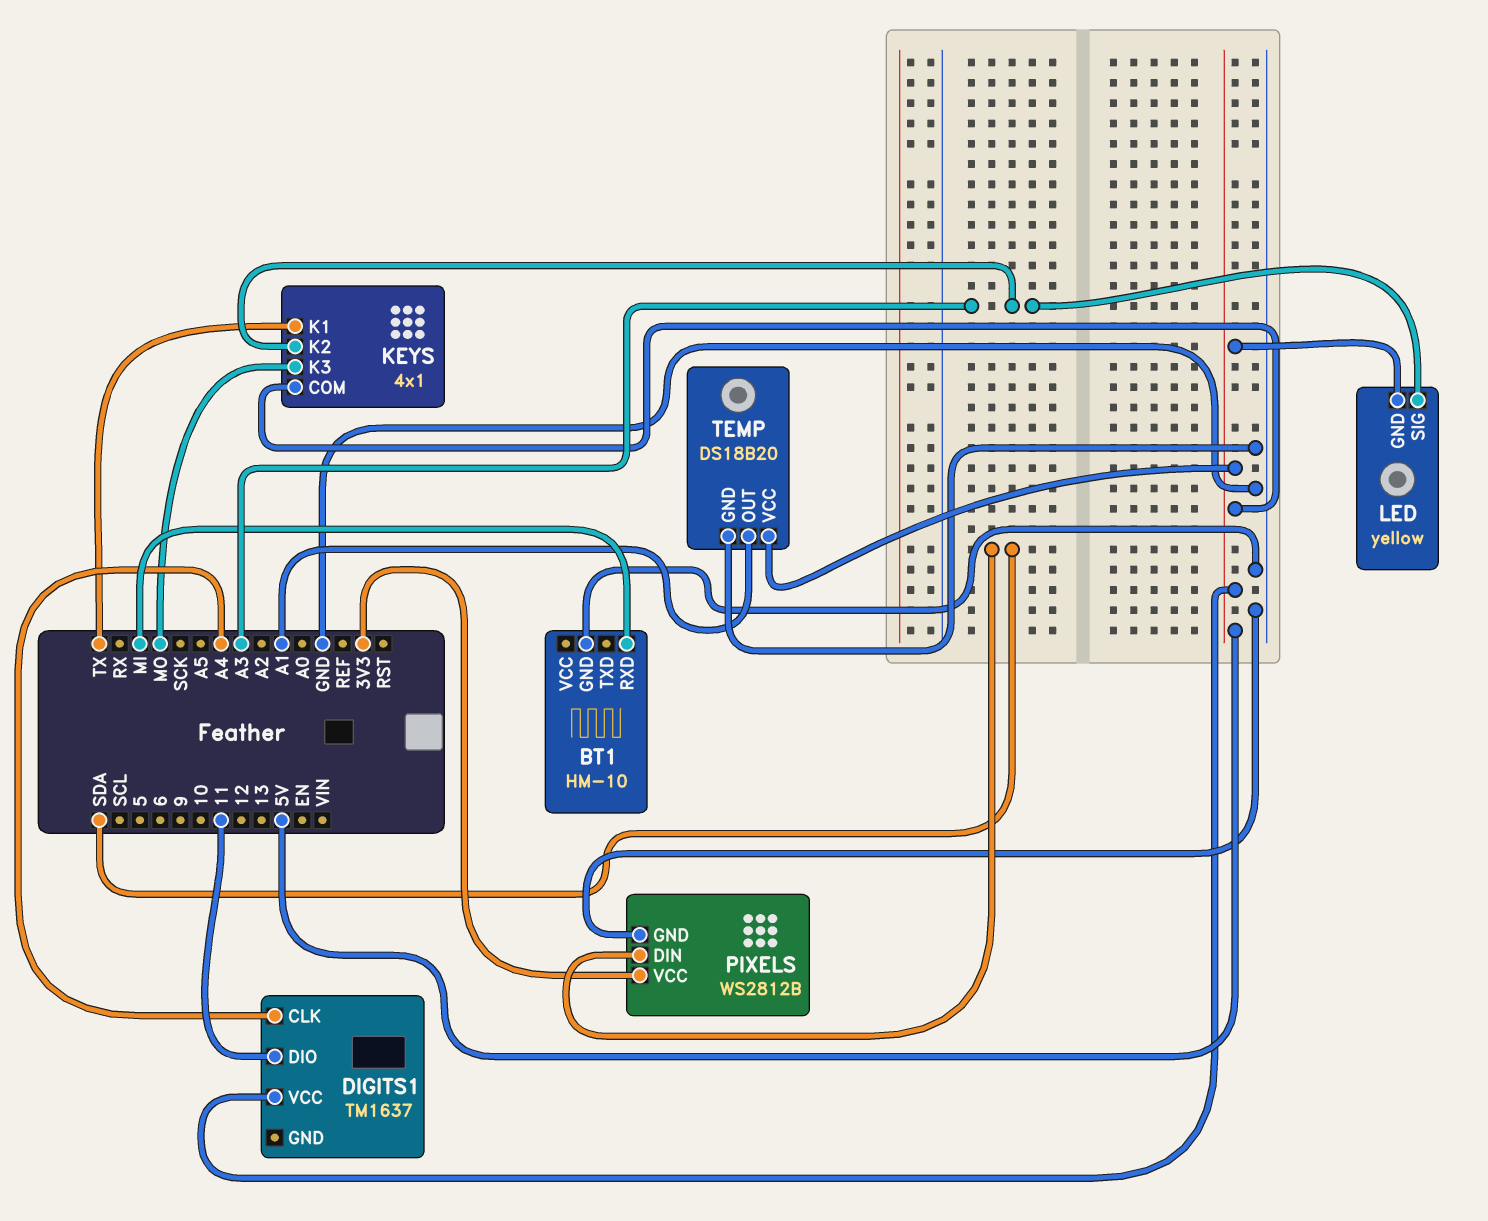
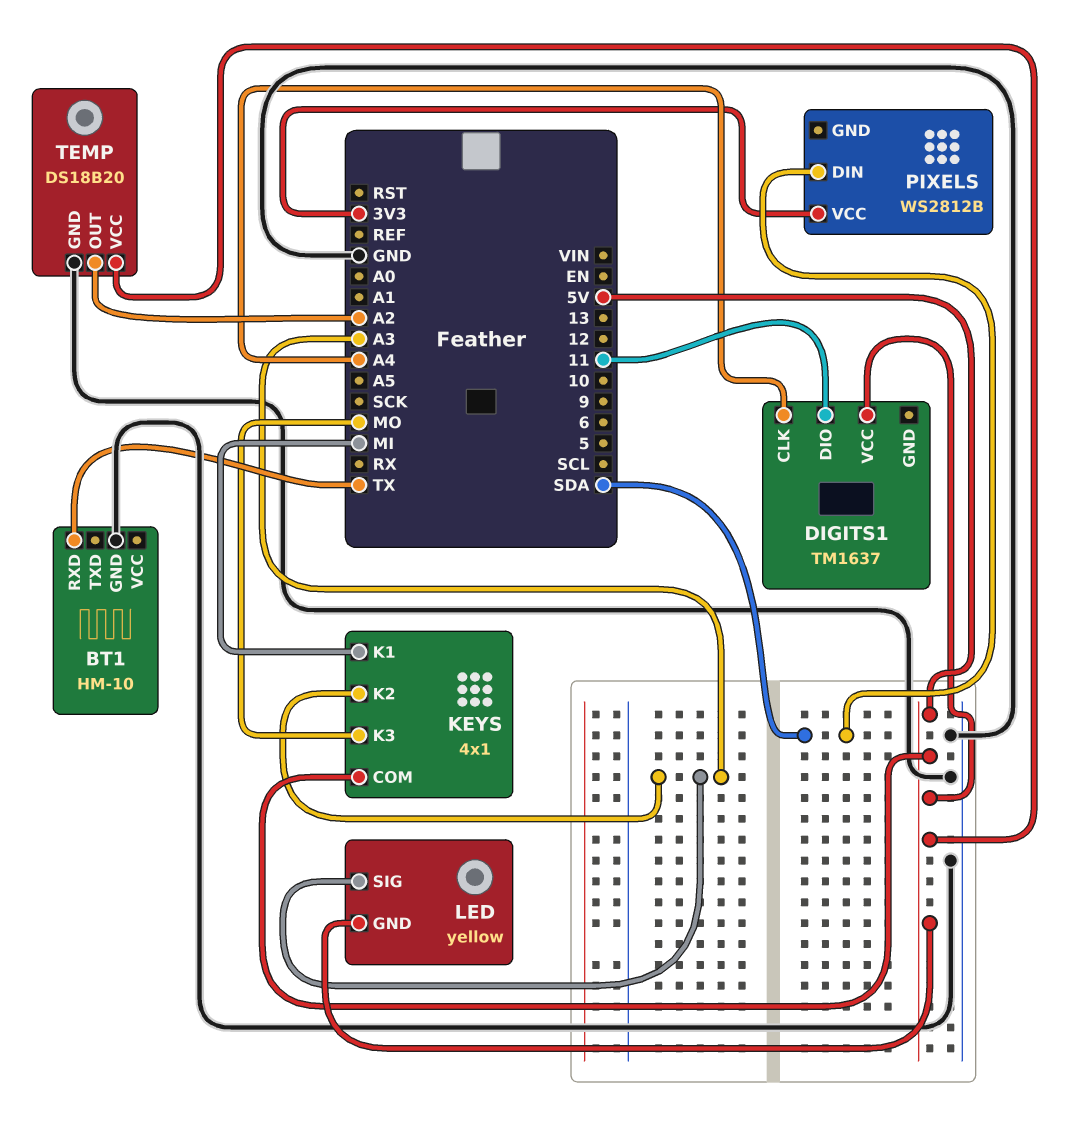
BT1 pin RXD: MI -> TX
KEYS pin K1: TX -> MI
PIXELS pin GND: GND -> none
TEMP pin OUT: A1 -> A2

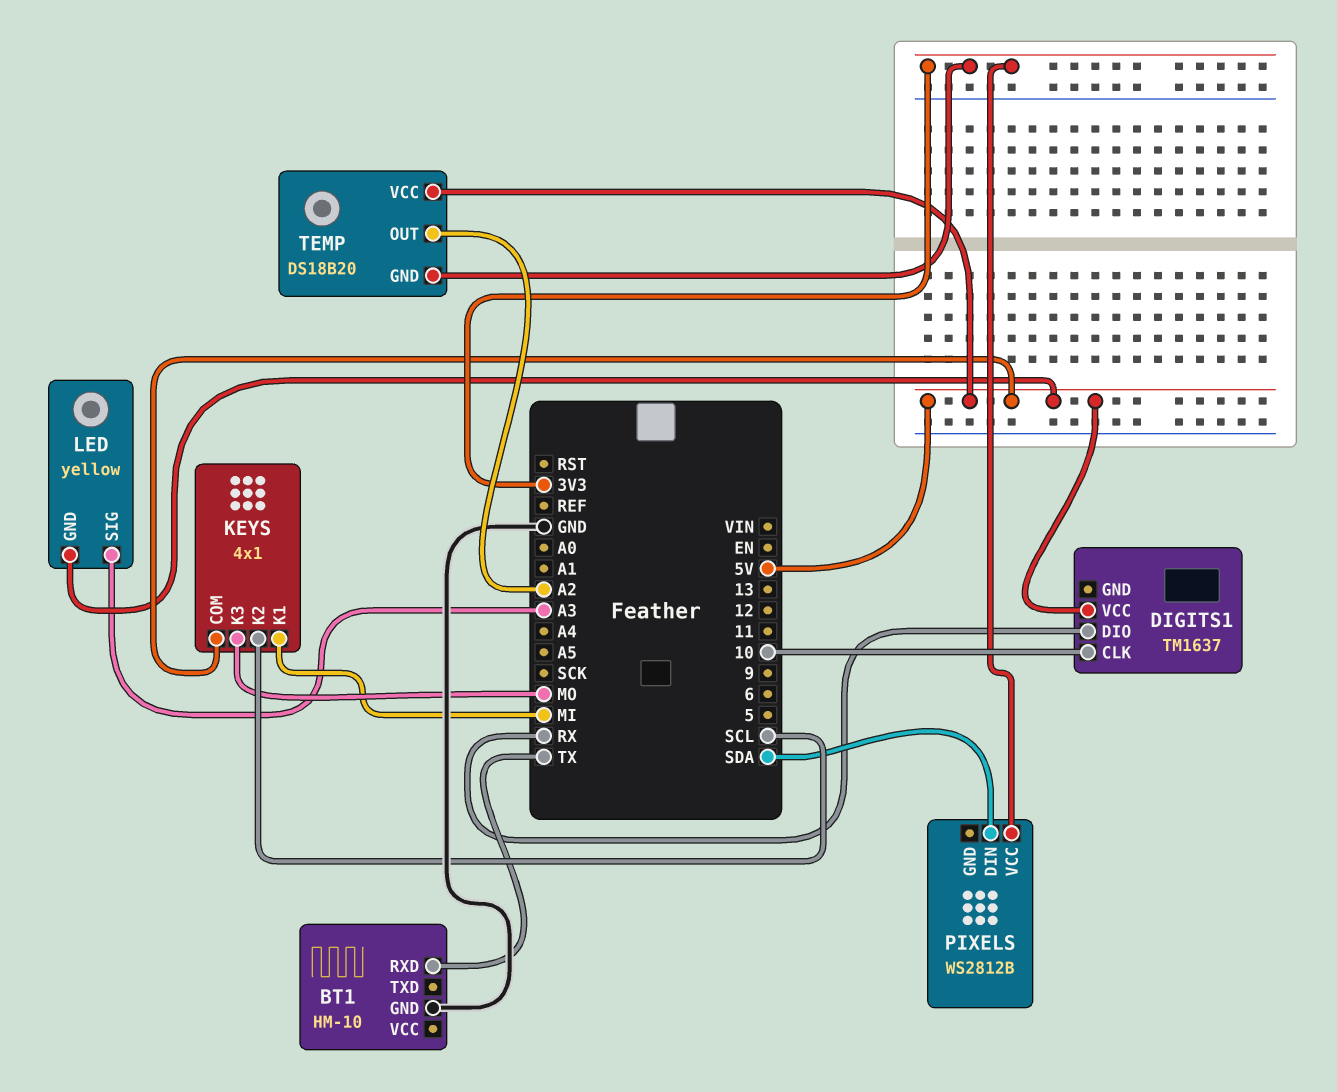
DIGITS1 pin CLK: A4 -> 10
DIGITS1 pin DIO: 11 -> RX
KEYS pin K2: A3 -> SCL
TEMP pin GND: GND -> 3V3

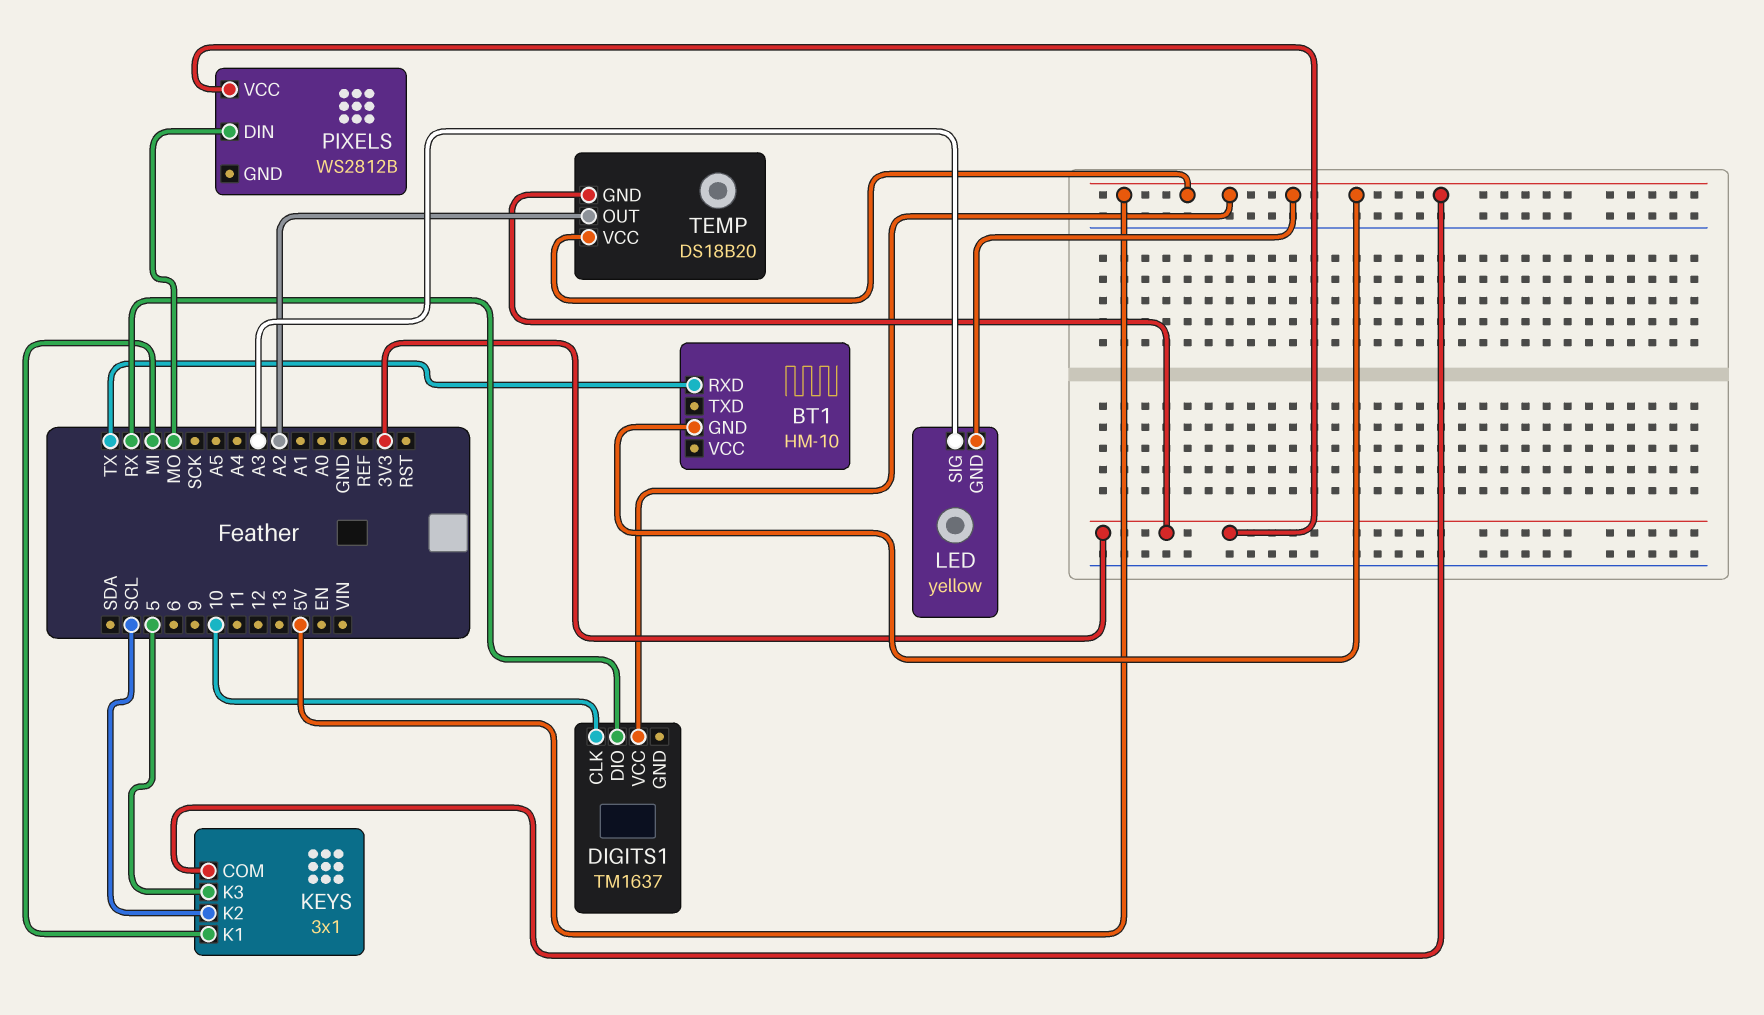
BT1 pin GND: GND -> 5V
KEYS: 4x1 -> 3x1
KEYS pin K3: MO -> 5
PIXELS pin DIN: SDA -> MO

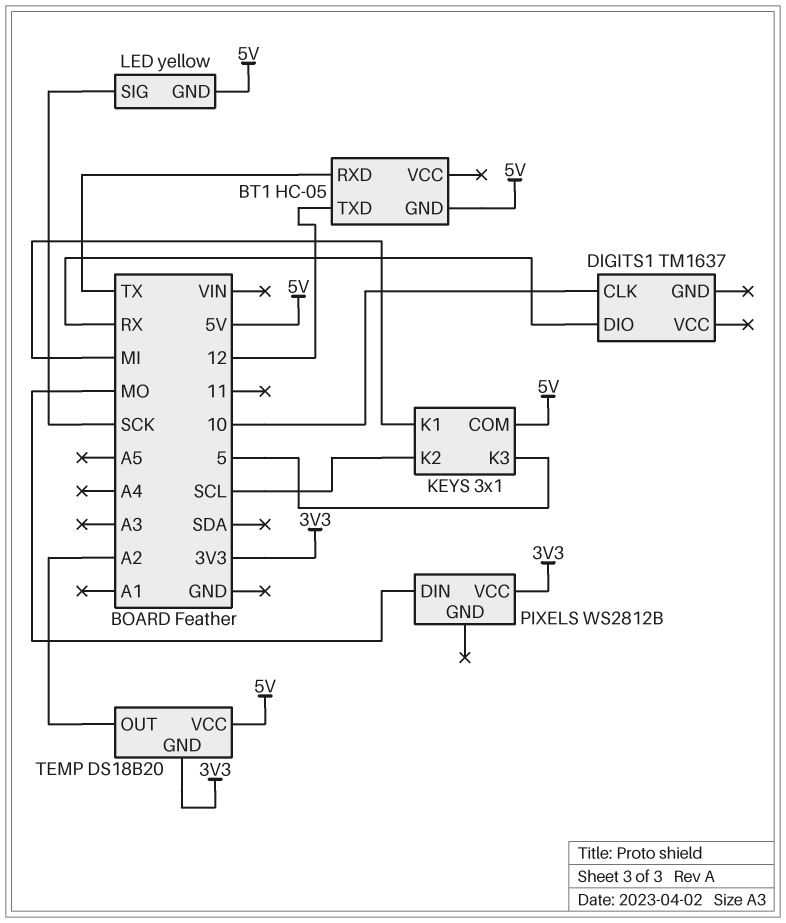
BT1: HM-10 -> HC-05
BT1 pin TXD: none -> 12
DIGITS1 pin VCC: 5V -> none
LED pin SIG: A3 -> SCK

